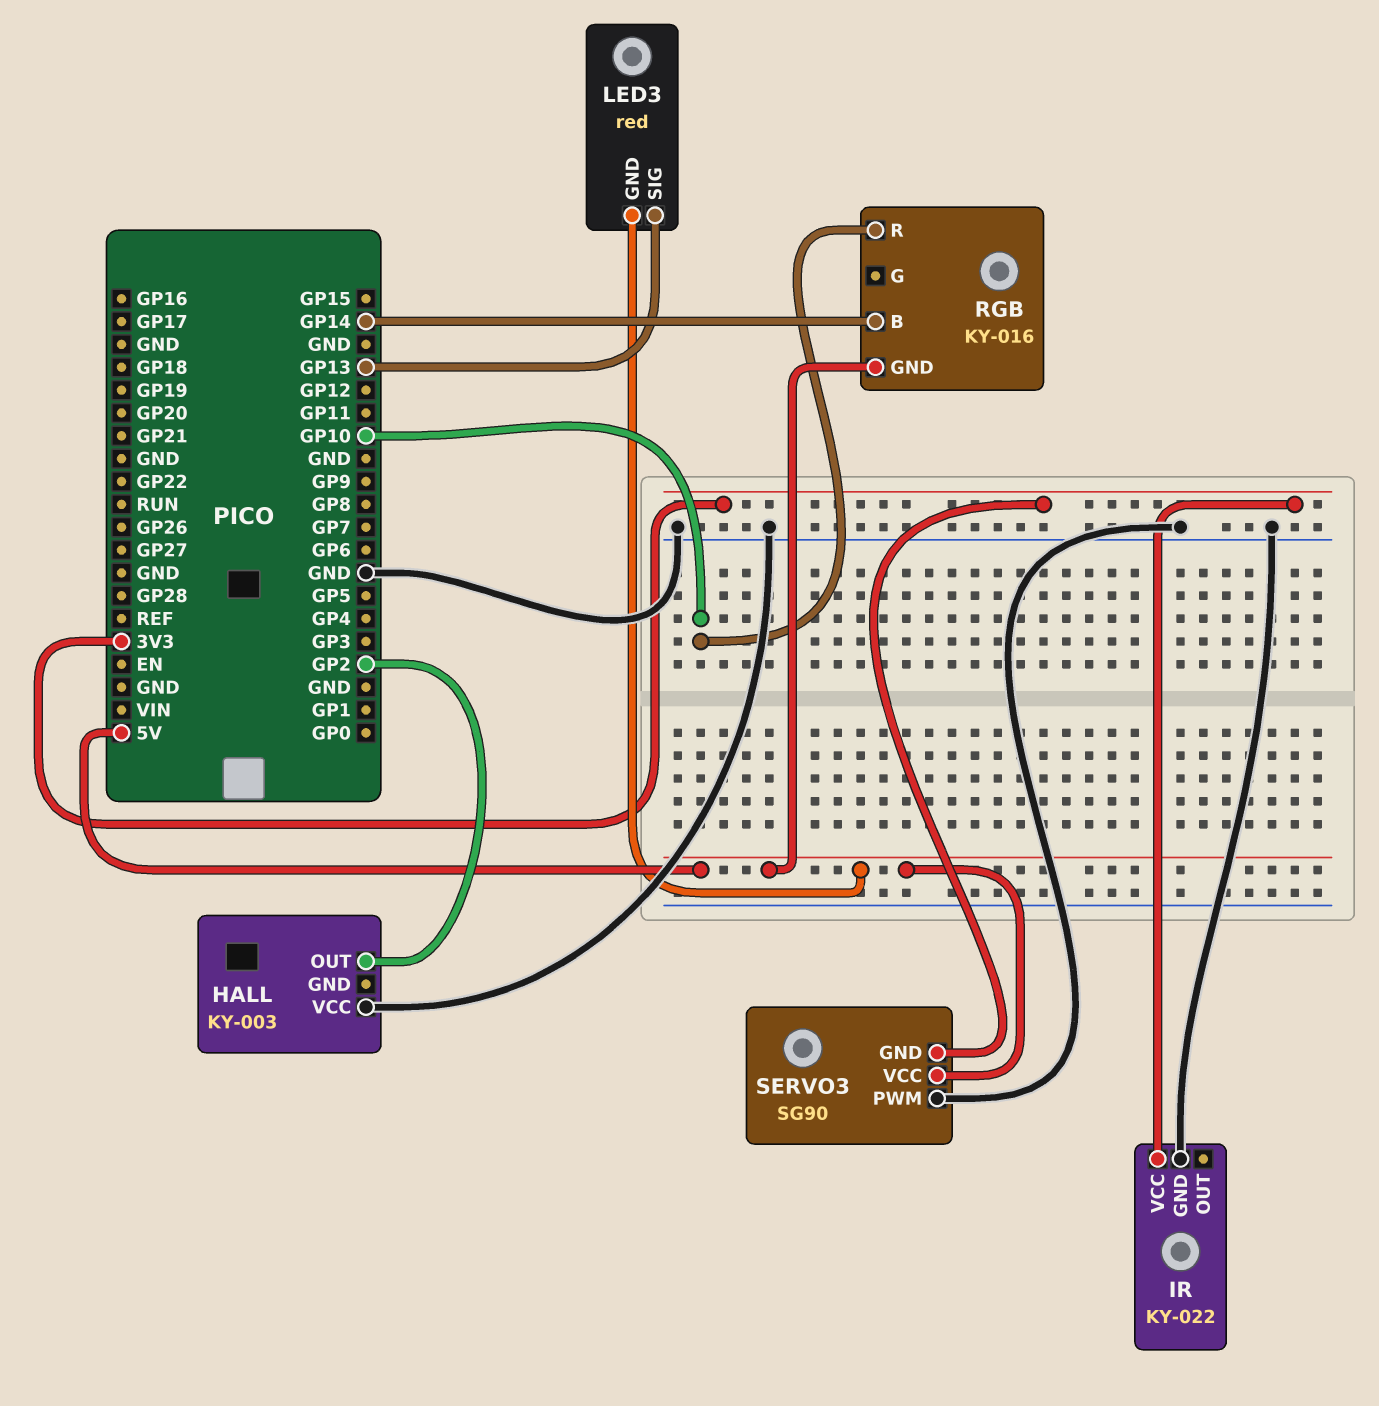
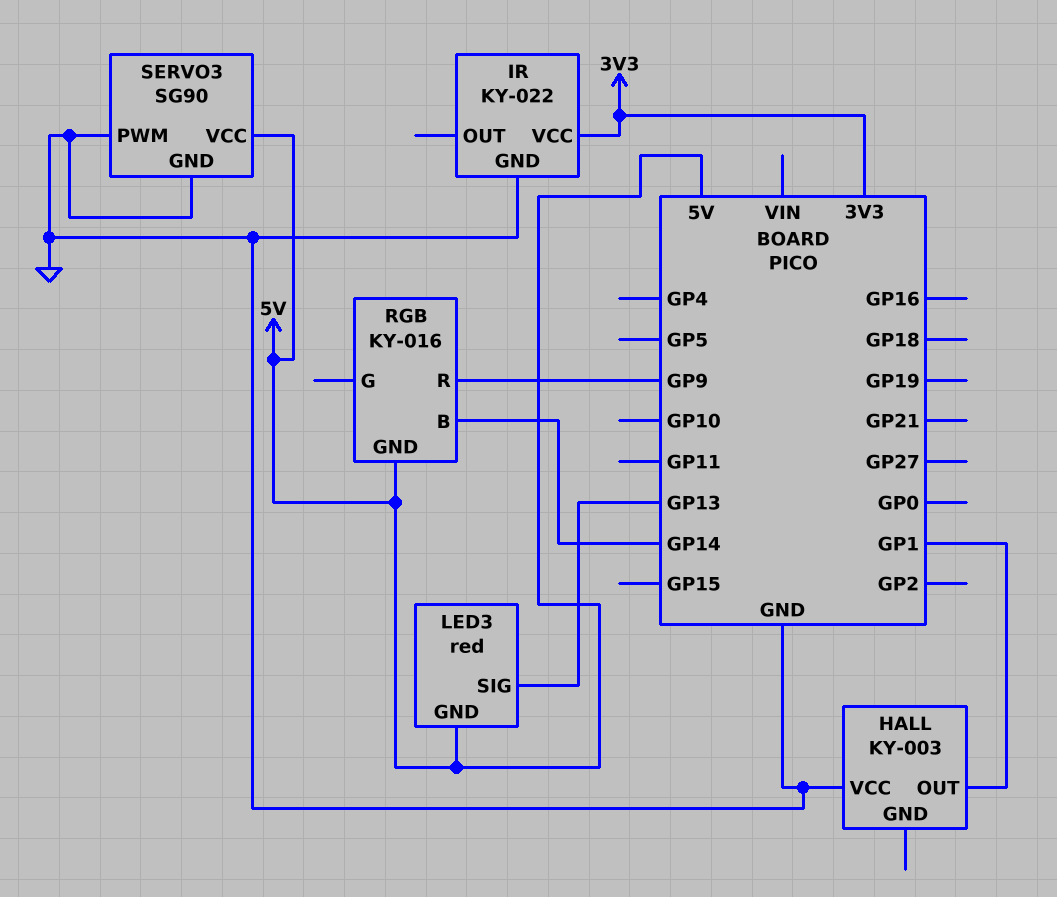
HALL pin OUT: GP2 -> GP1
RGB pin R: GP10 -> GP9
SERVO3 pin GND: 3V3 -> GND

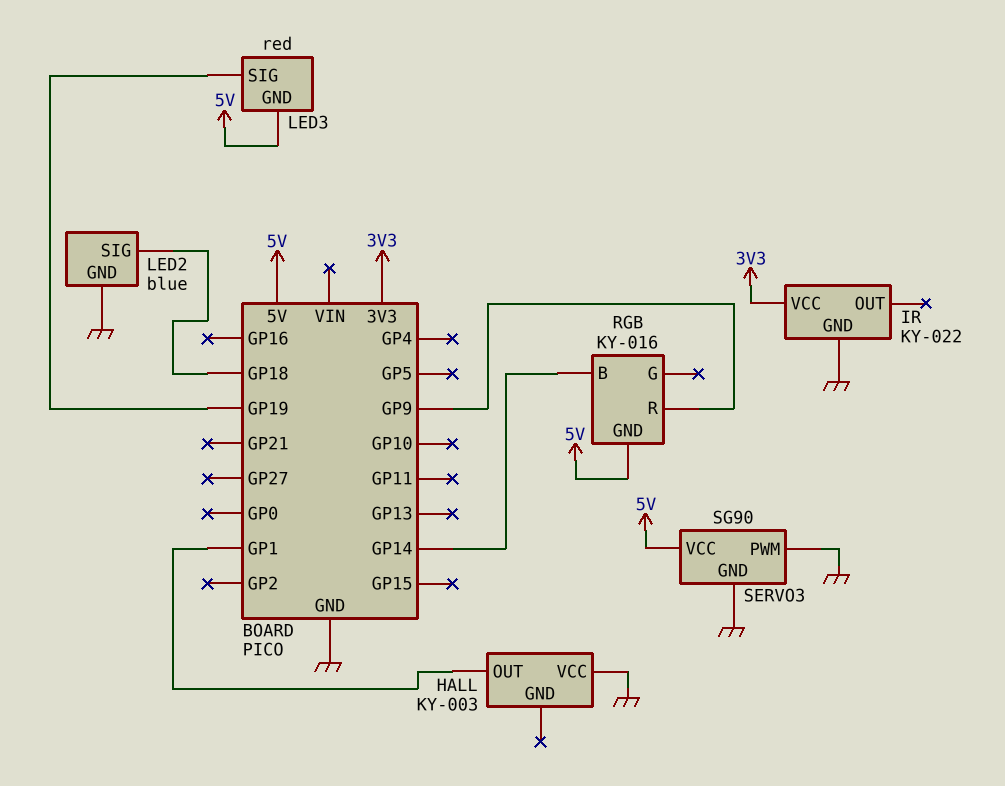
LED2: none -> blue
LED2 pin GND: none -> GND
LED2 pin SIG: none -> GP18
LED3 pin SIG: GP13 -> GP19

